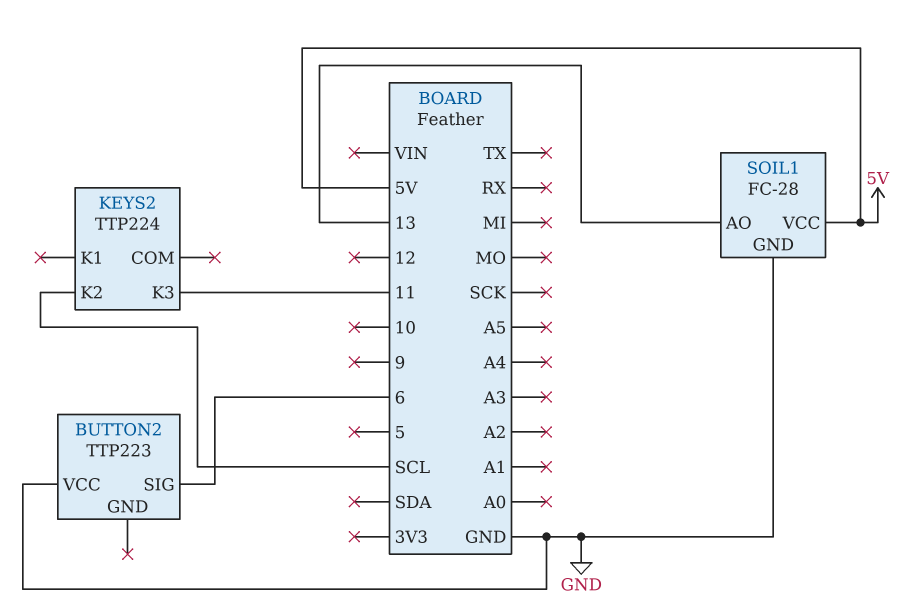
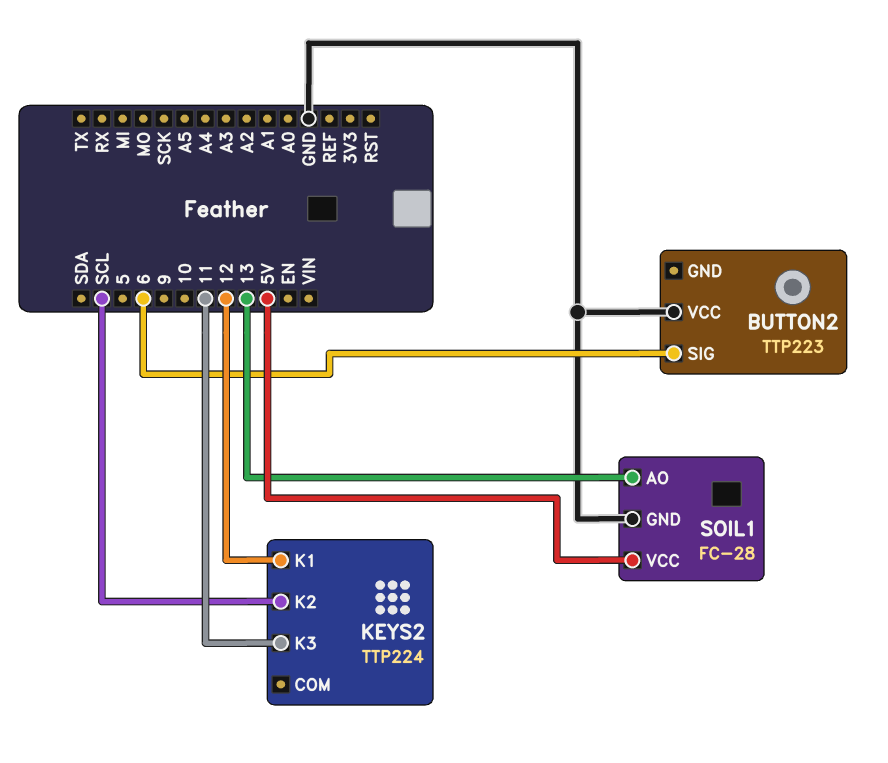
KEYS2 pin K1: none -> 12

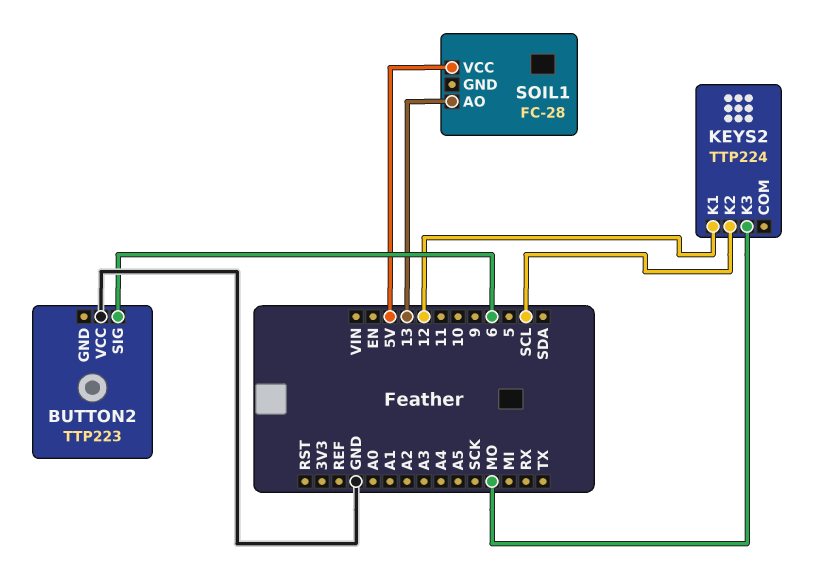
KEYS2 pin K3: 11 -> MO
SOIL1 pin GND: GND -> none

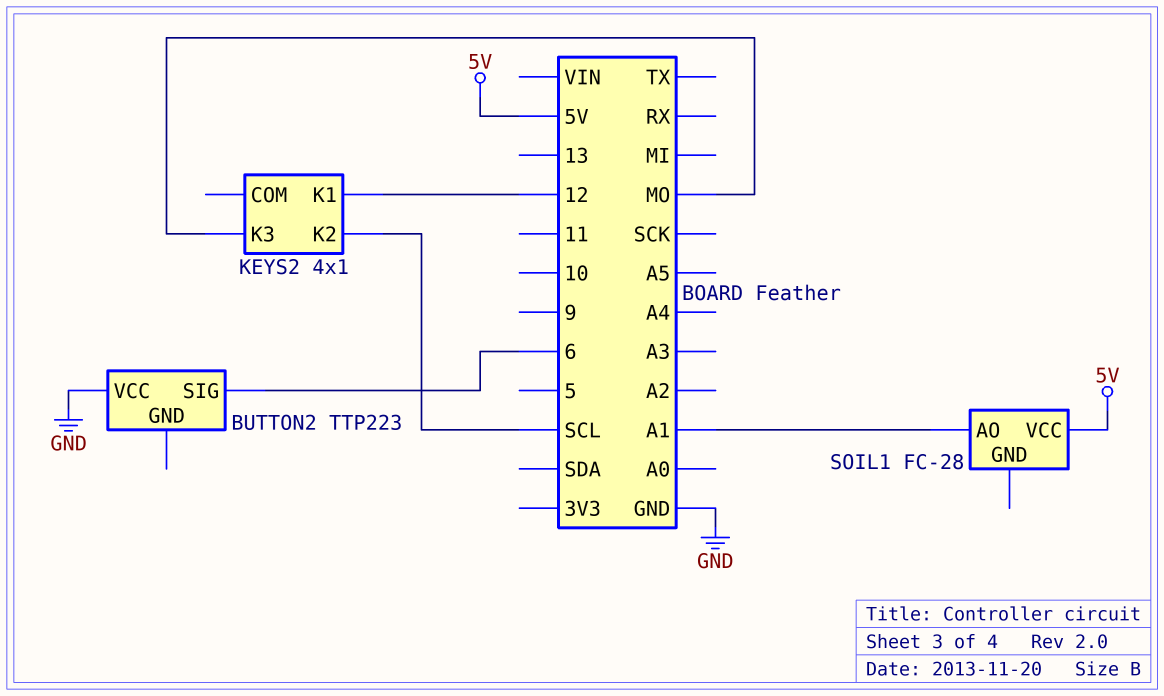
KEYS2: TTP224 -> 4x1
SOIL1 pin AO: 13 -> A1

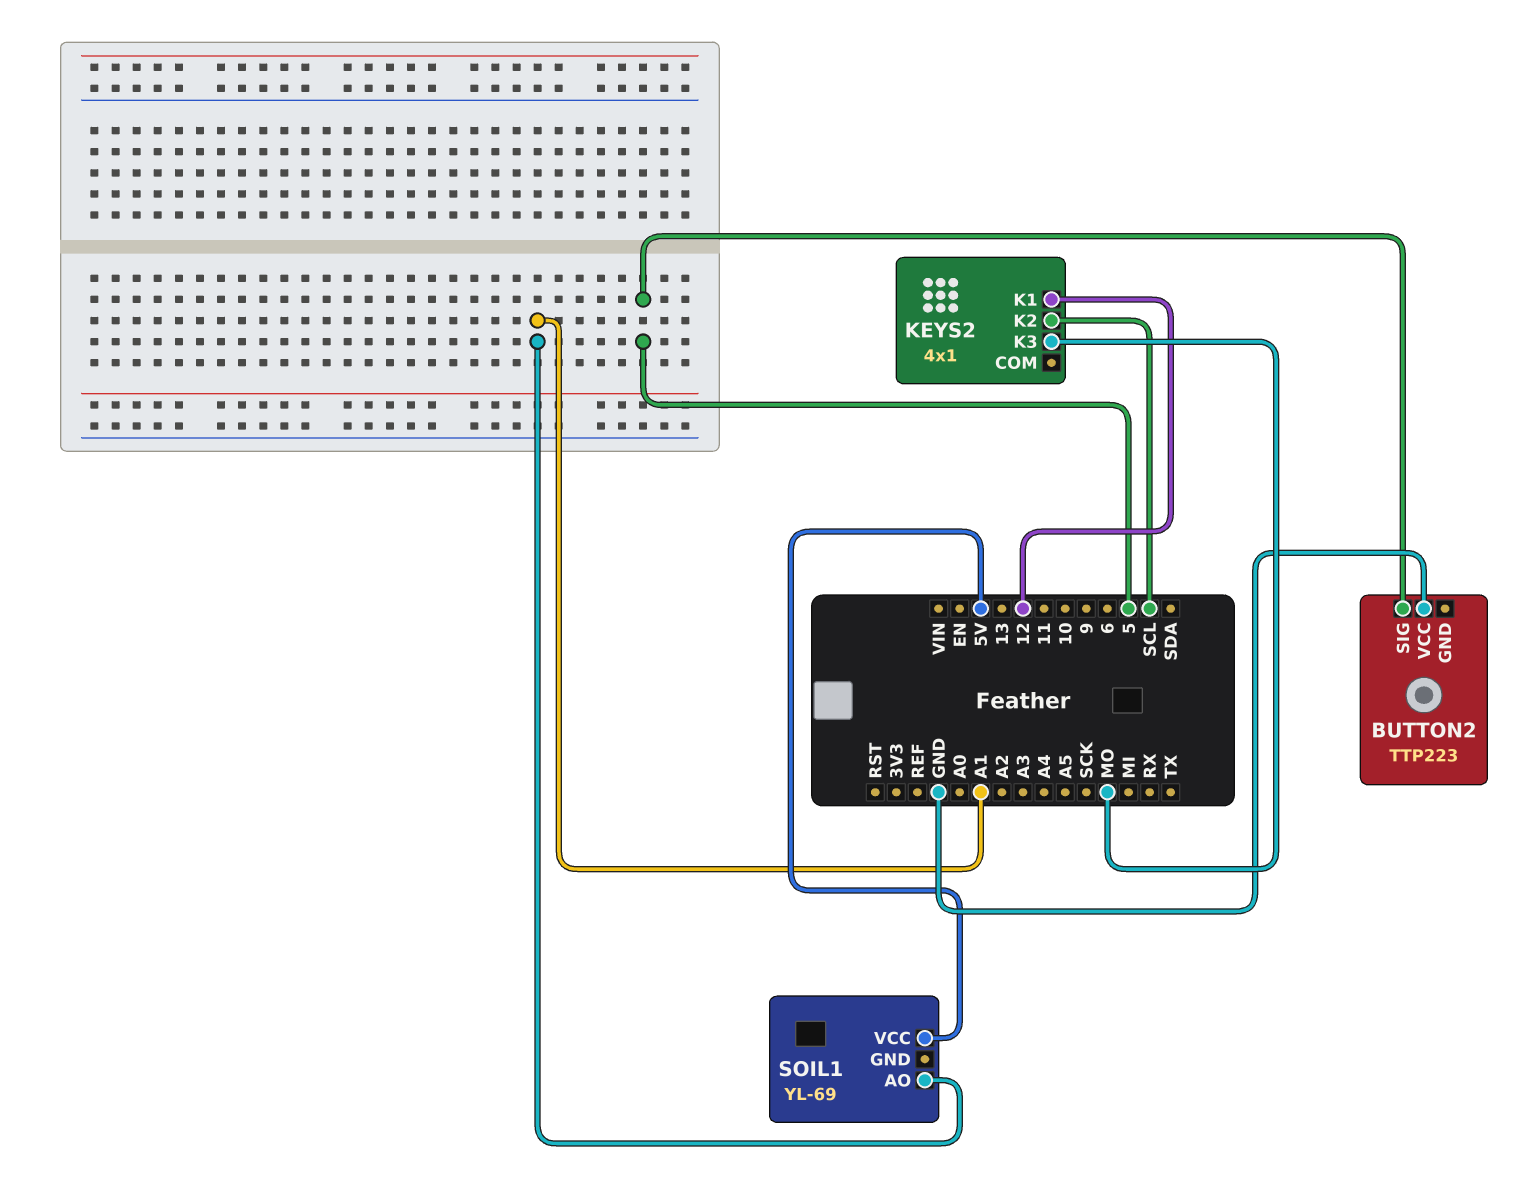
BUTTON2 pin SIG: 6 -> 5
SOIL1: FC-28 -> YL-69

